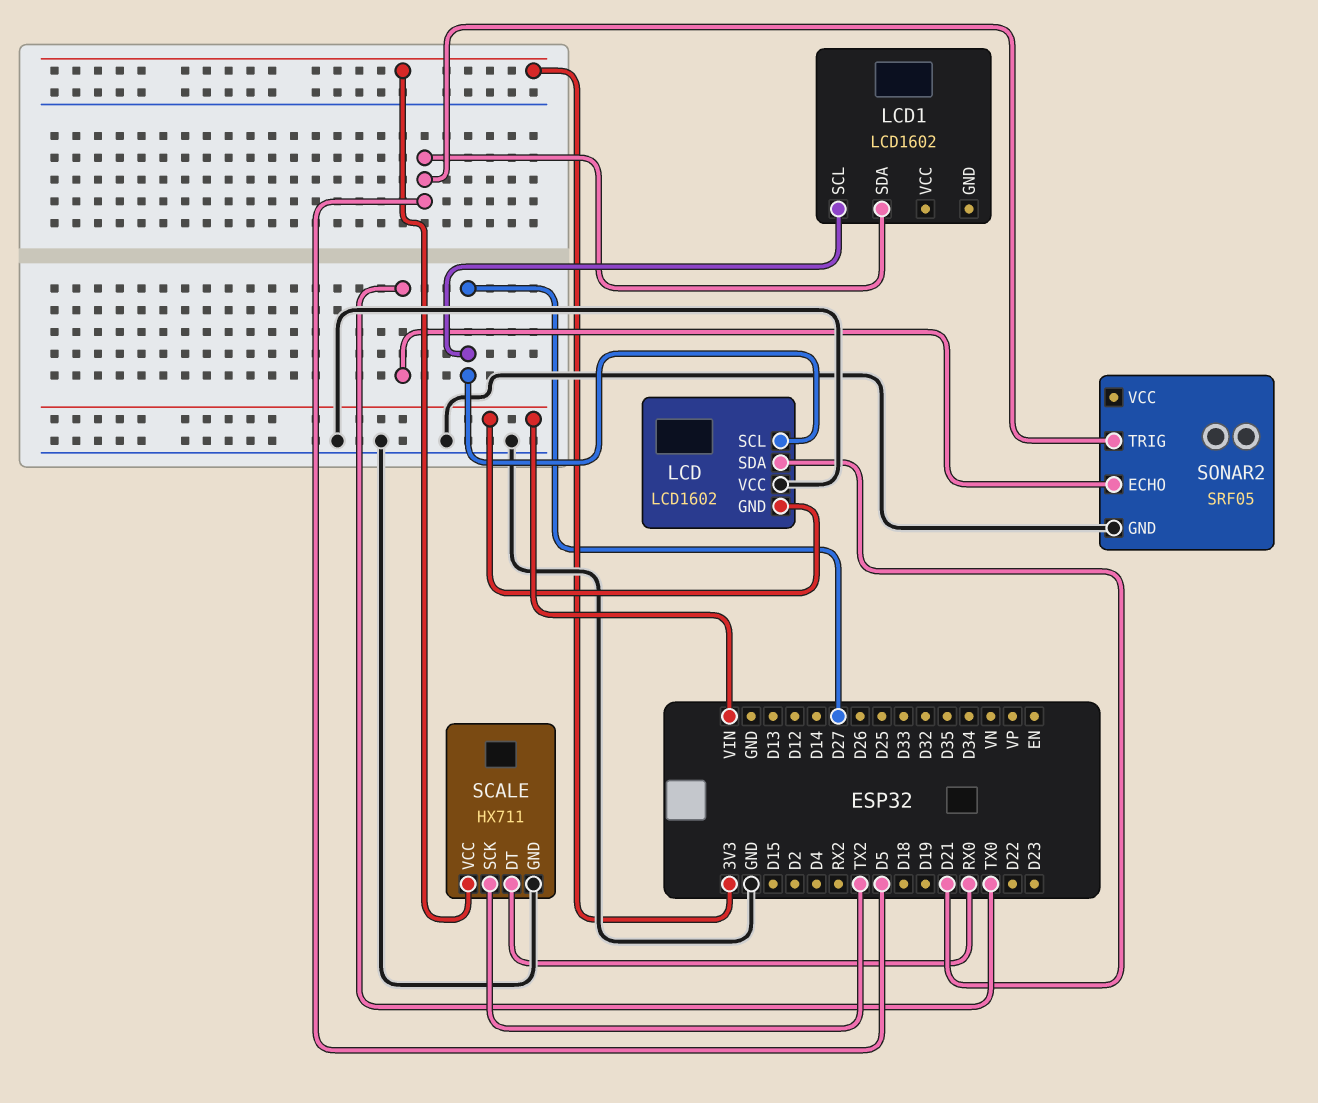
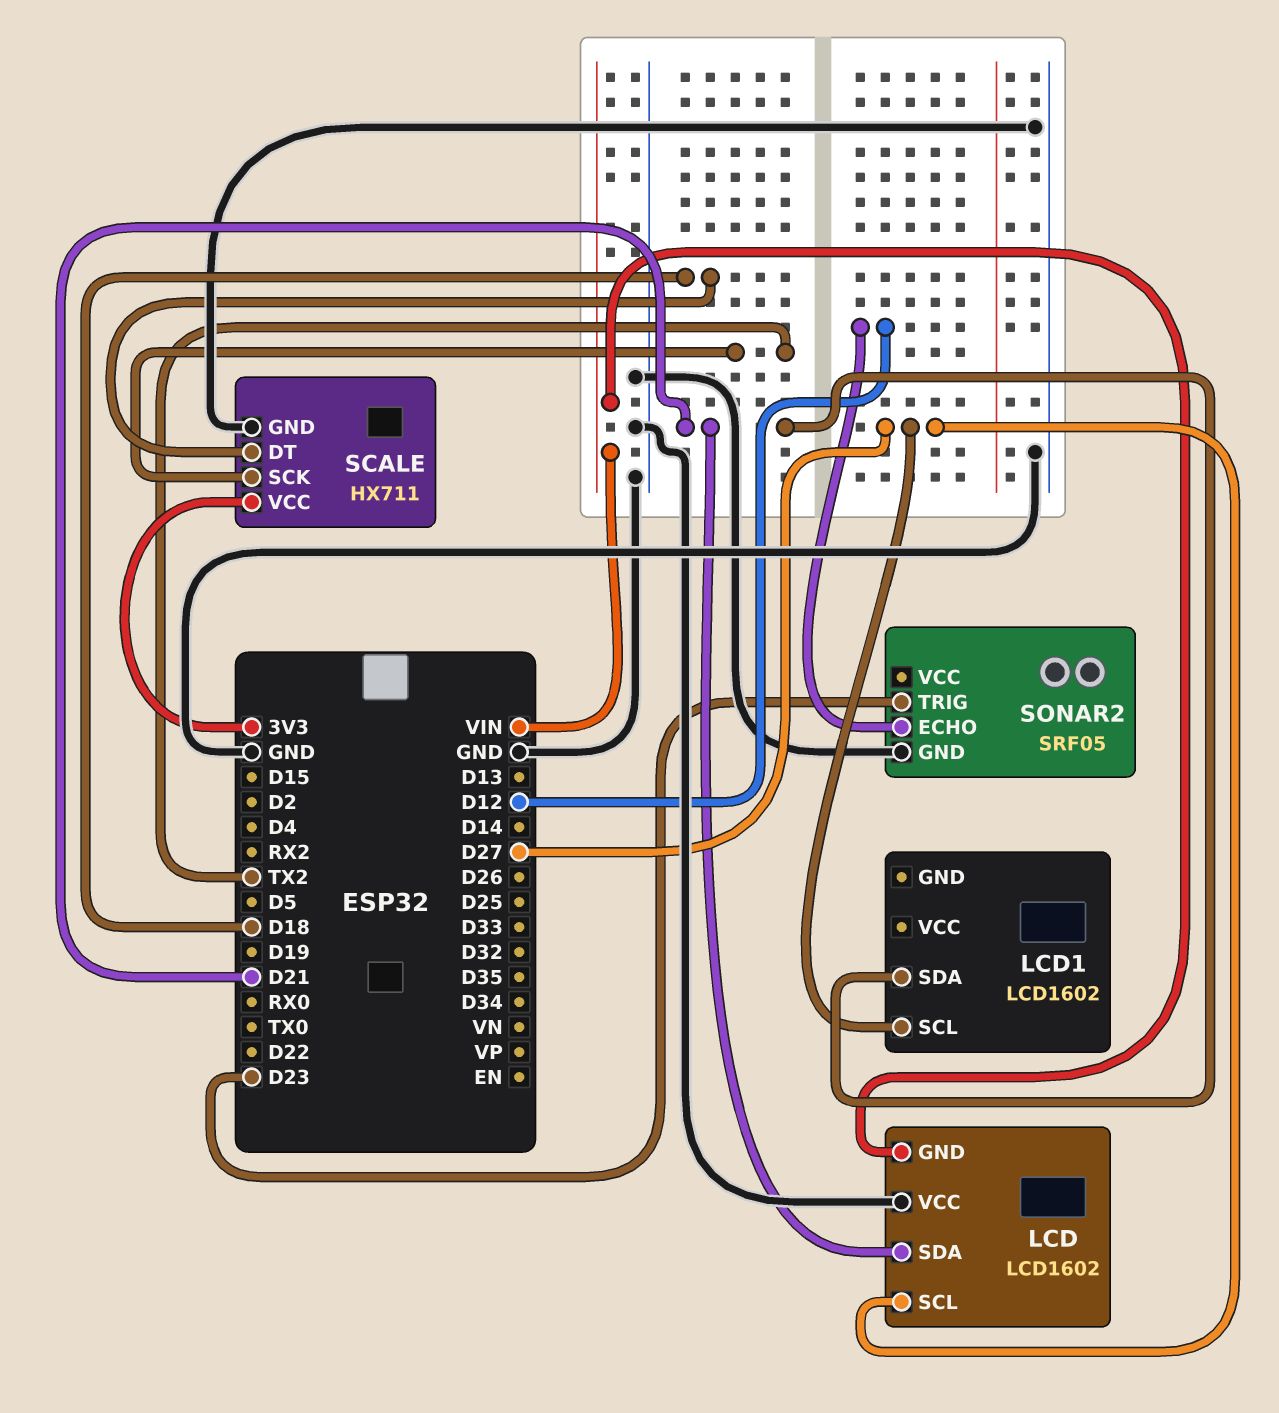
LCD1 pin SDA: D5 -> D21
SCALE pin DT: RX0 -> D18
SONAR2 pin ECHO: TX0 -> D12
SONAR2 pin TRIG: D5 -> D23

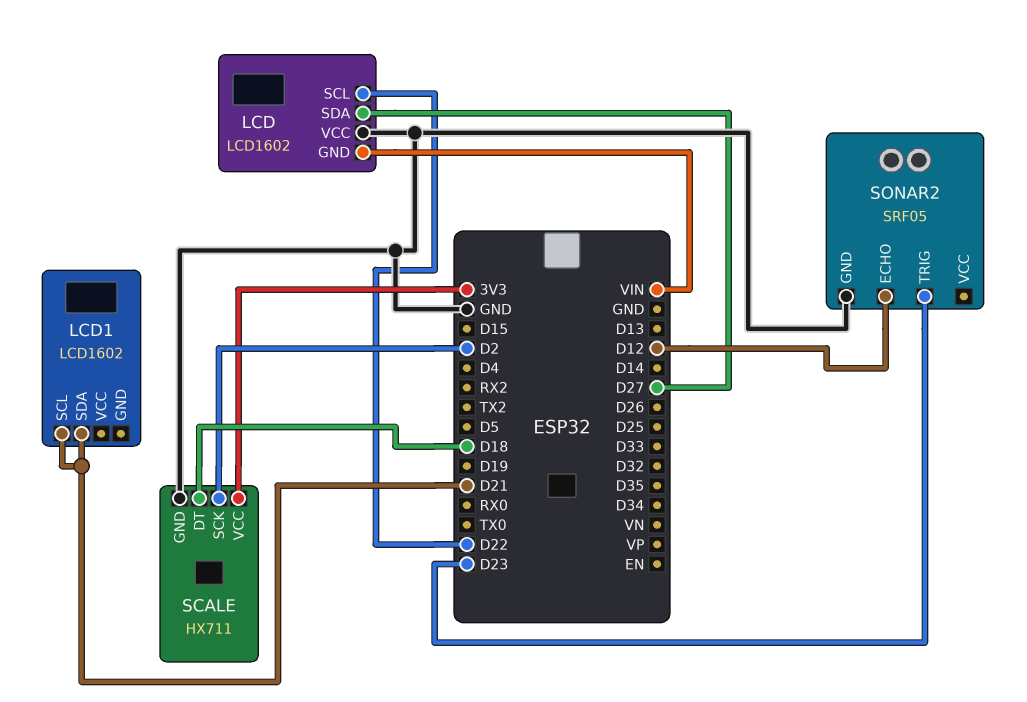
LCD pin SCL: D27 -> D22
LCD pin SDA: D21 -> D27
LCD1 pin SCL: D27 -> D21
SCALE pin SCK: TX2 -> D2

